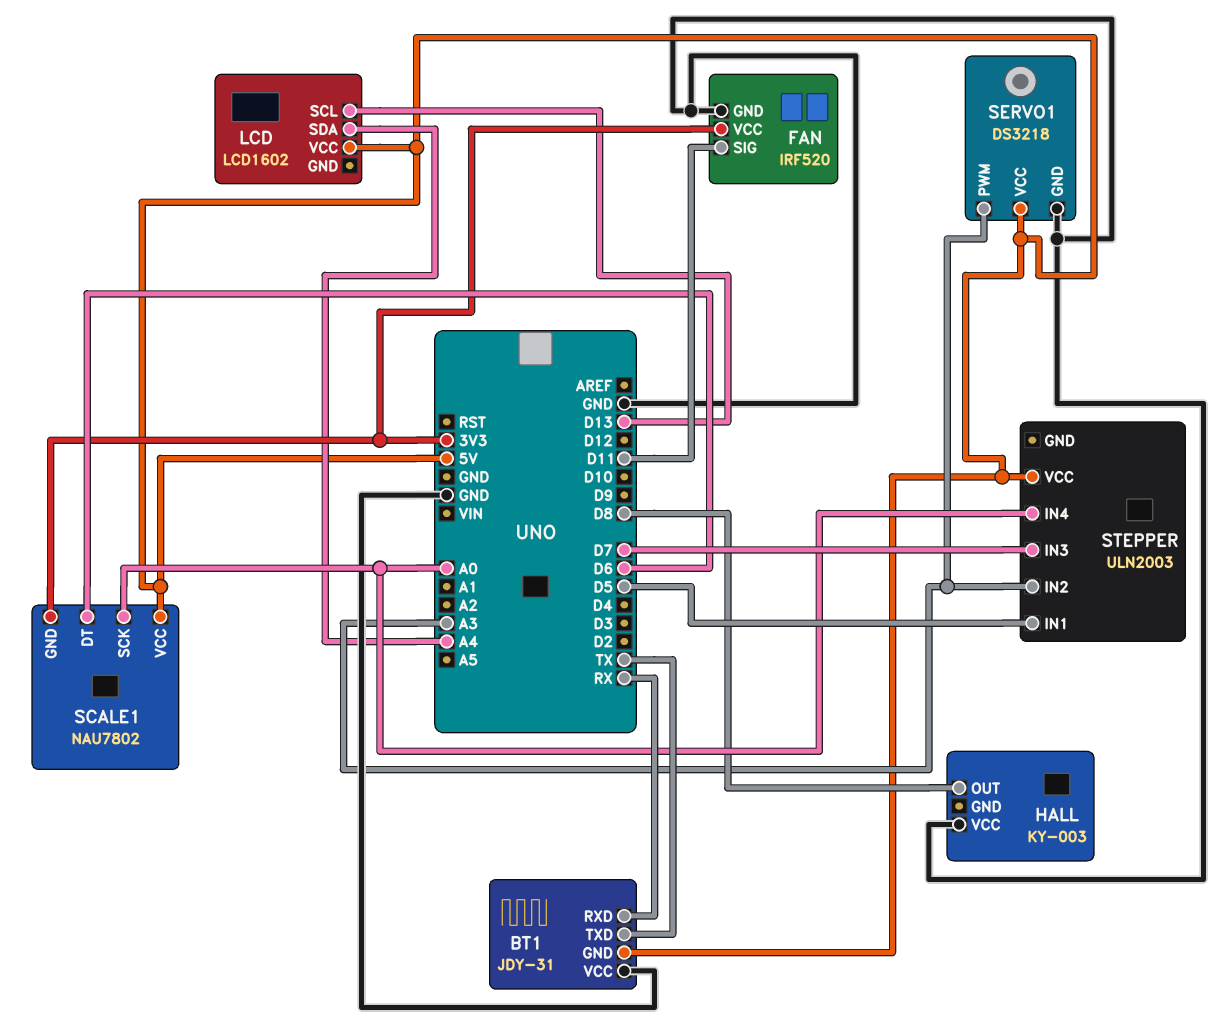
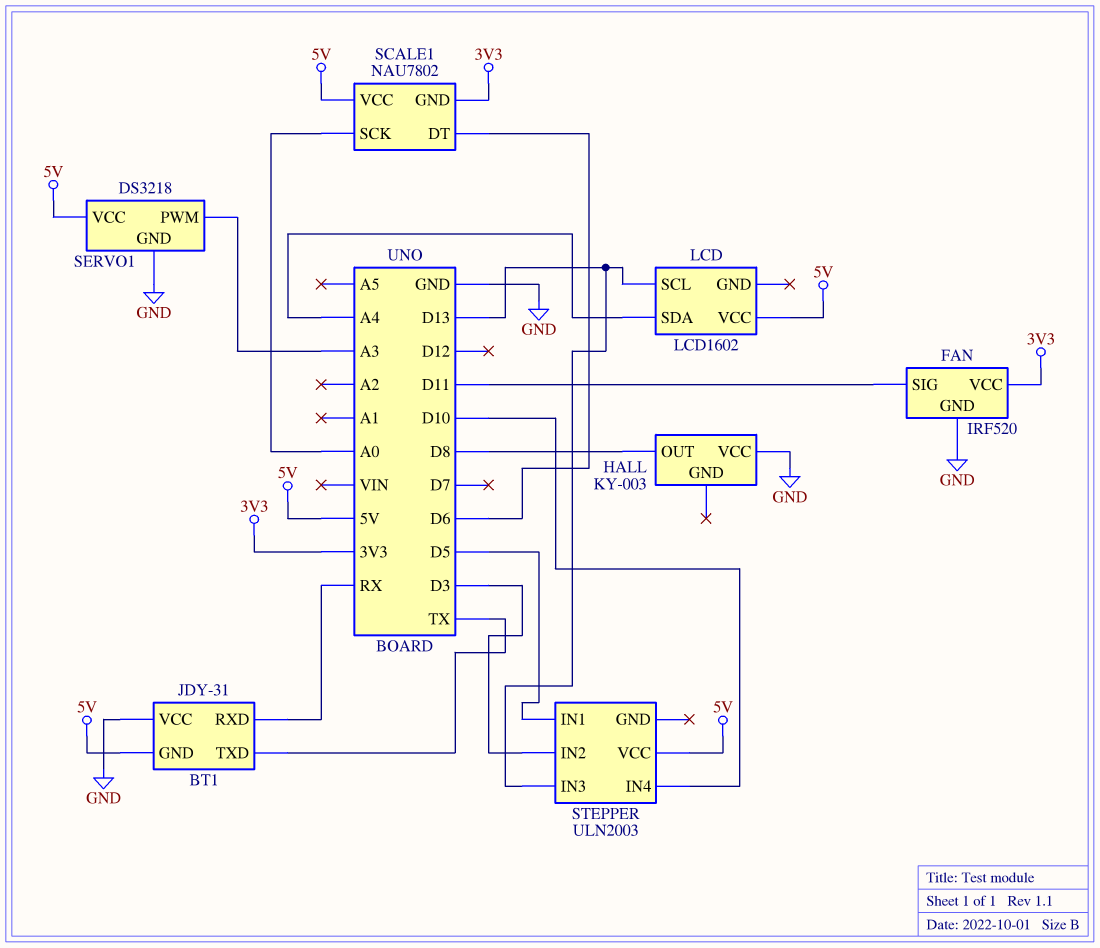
STEPPER pin IN2: A3 -> D3
STEPPER pin IN3: D7 -> D13
STEPPER pin IN4: A0 -> D10

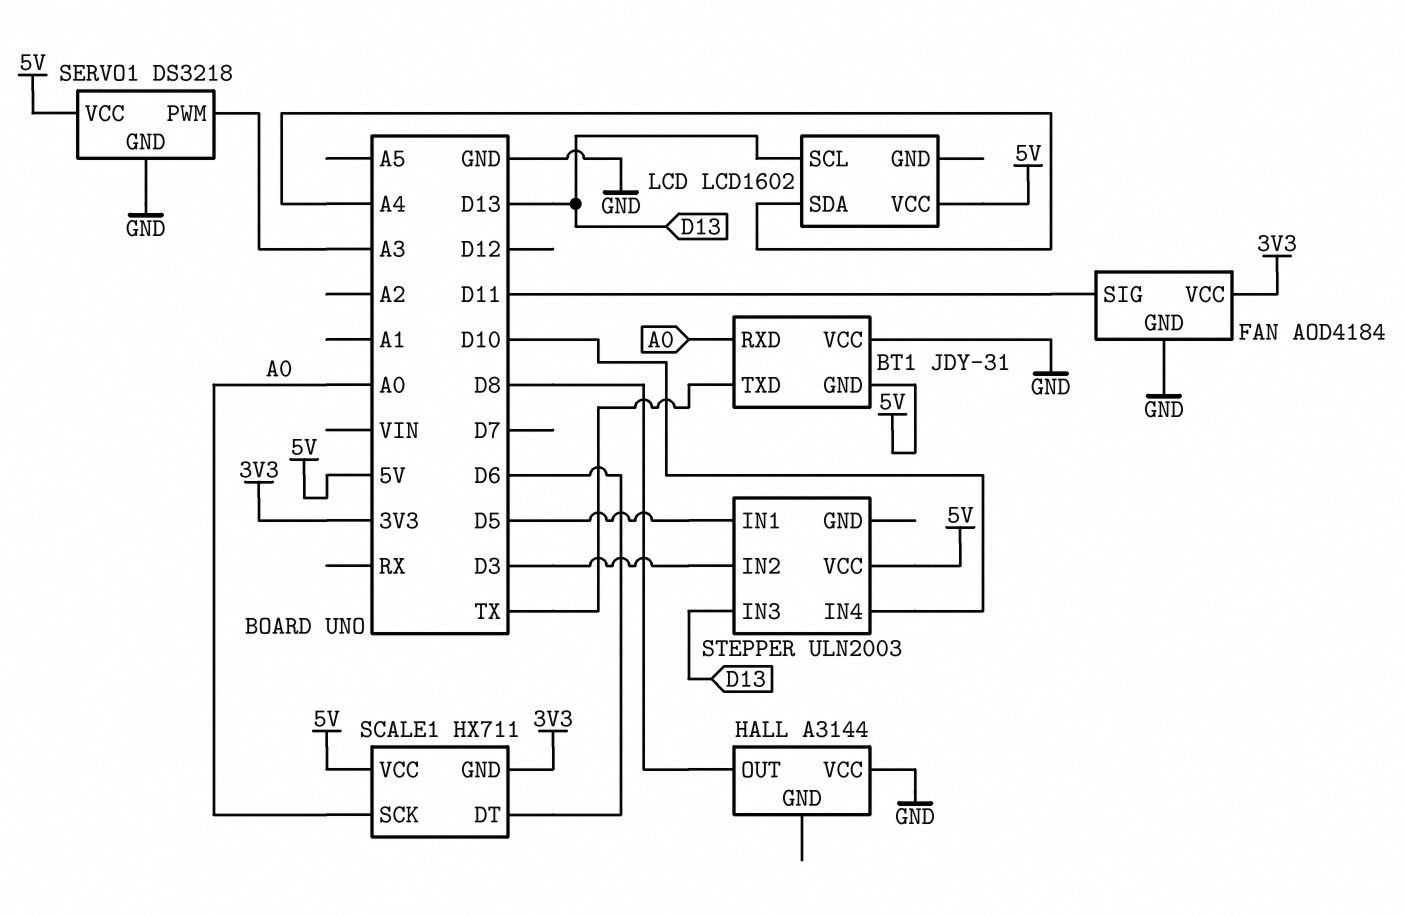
BT1 pin RXD: RX -> A0
FAN: IRF520 -> AOD4184
HALL: KY-003 -> A3144
SCALE1: NAU7802 -> HX711

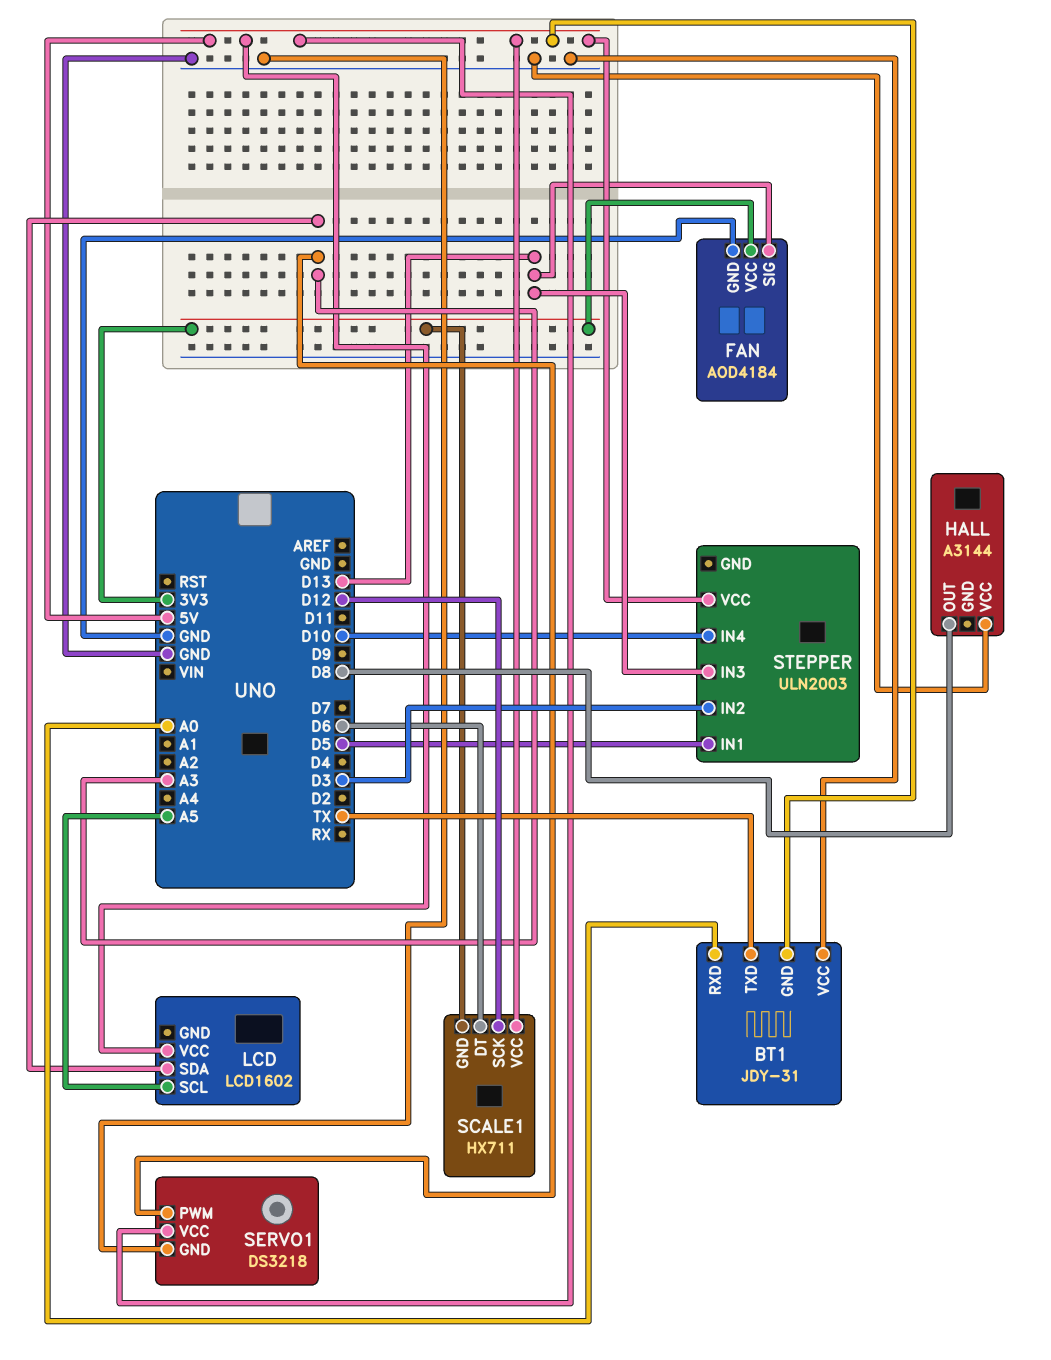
FAN pin SIG: D11 -> D13
LCD pin SCL: D13 -> A5
LCD pin SDA: A4 -> A3
SCALE1 pin SCK: A0 -> D12

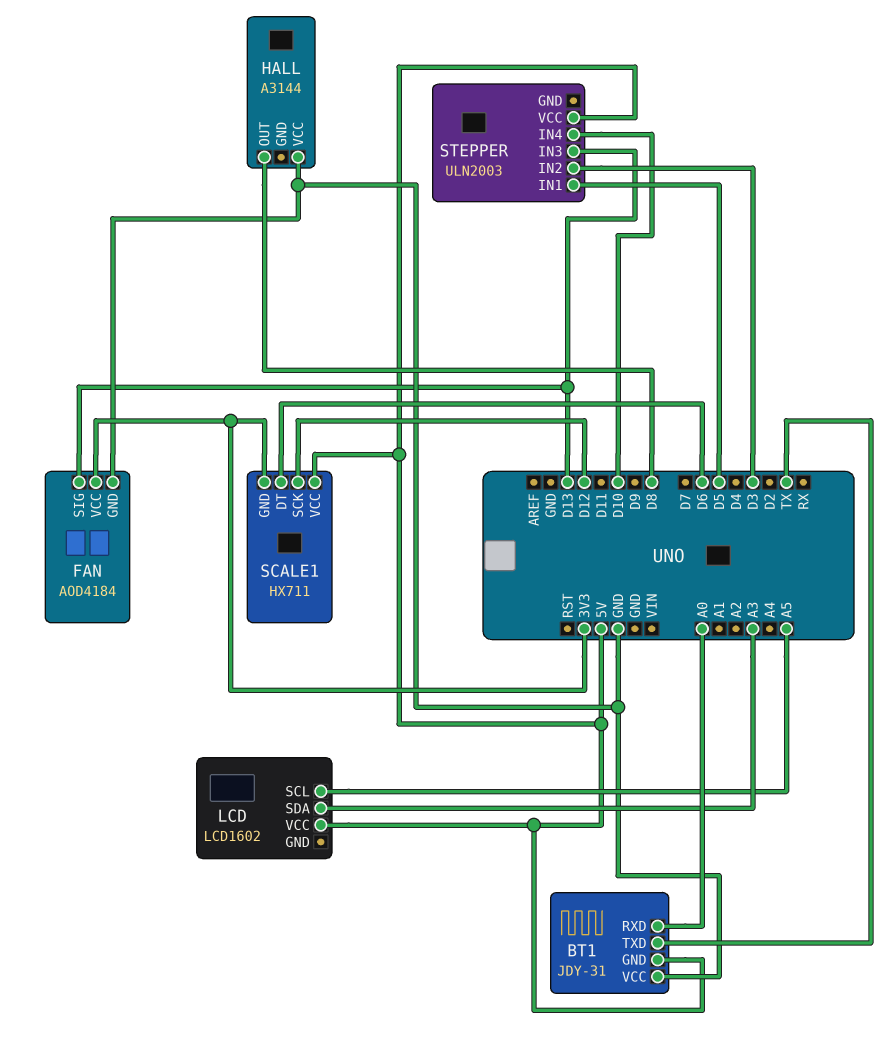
SERVO1: DS3218 -> none
SERVO1 pin GND: GND -> none
SERVO1 pin PWM: A3 -> none
SERVO1 pin VCC: 5V -> none

